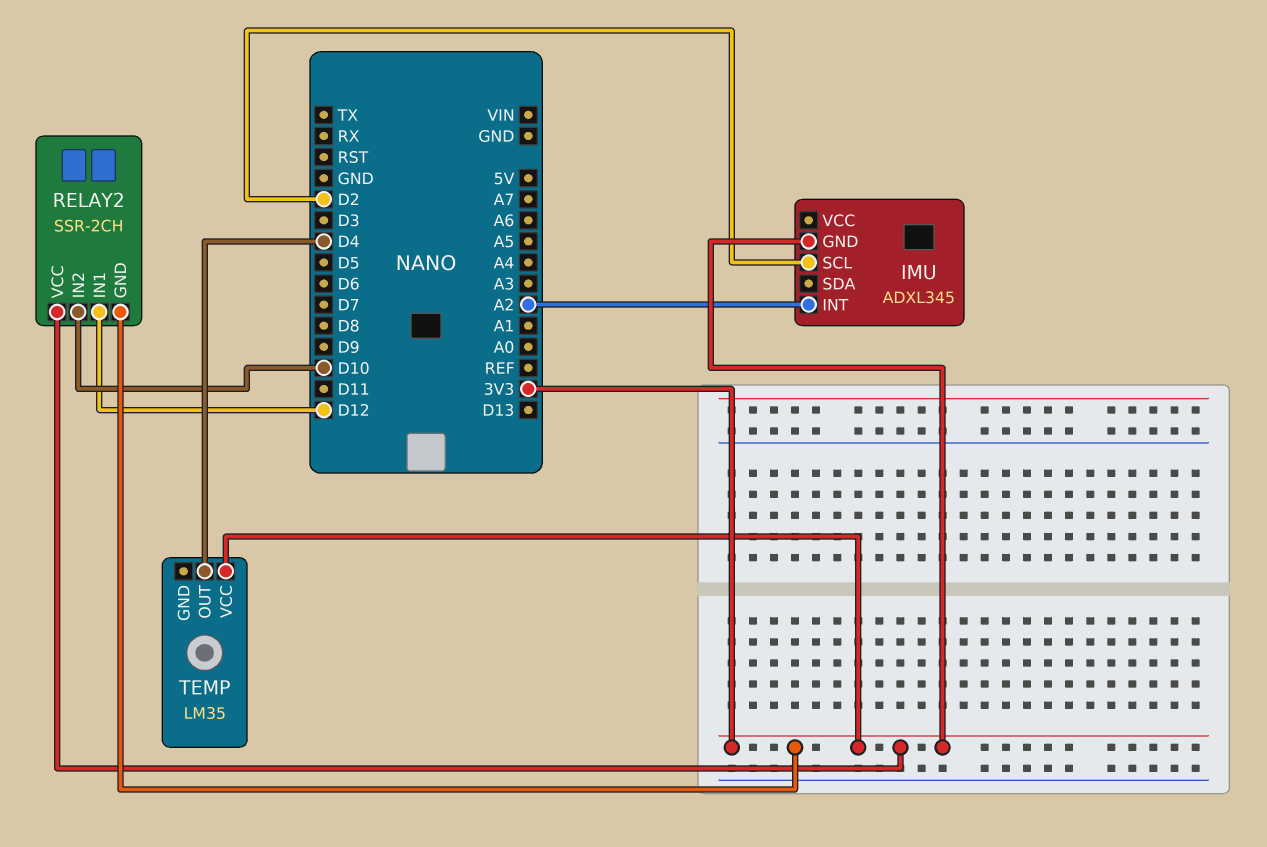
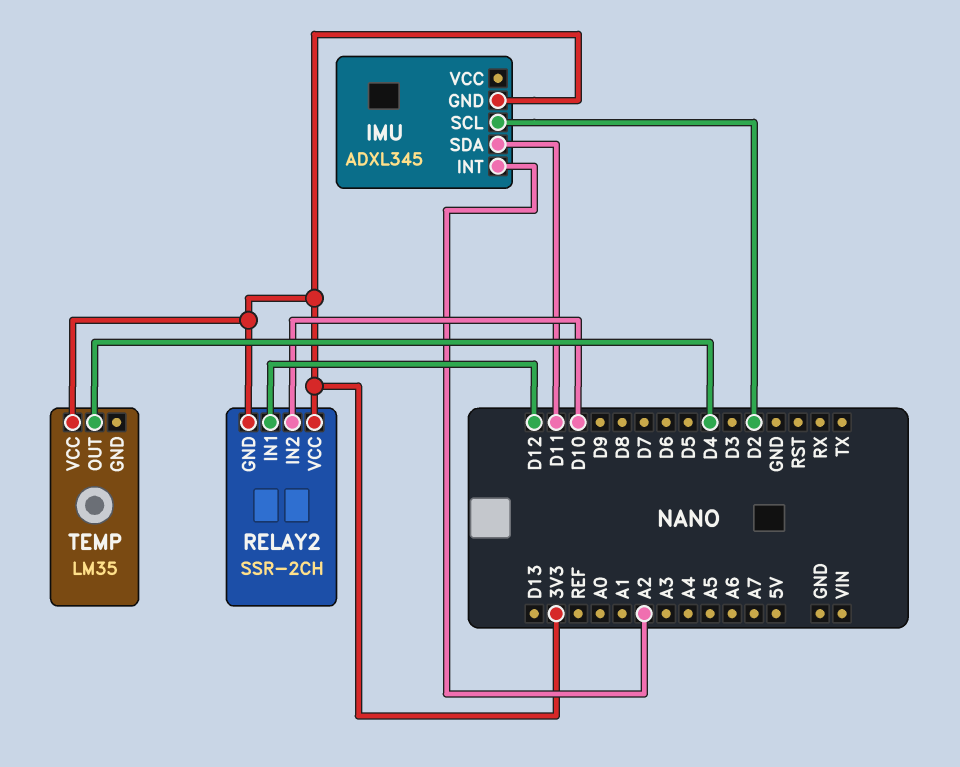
IMU pin SDA: none -> D11

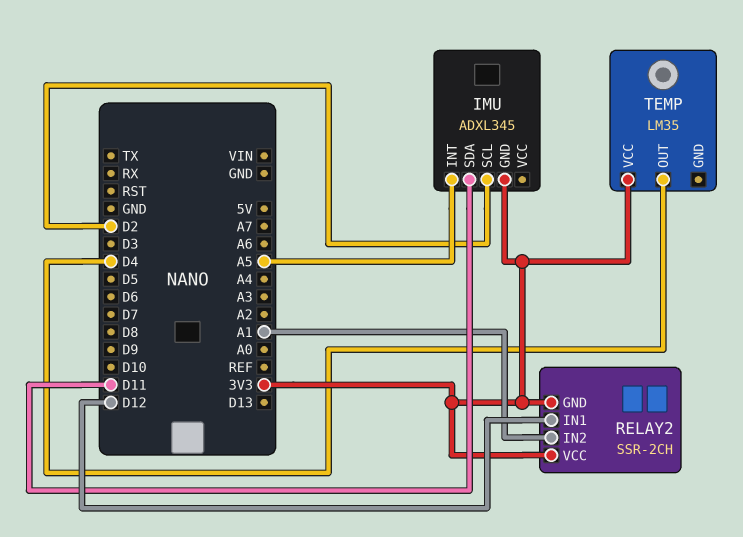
IMU pin INT: A2 -> A5
RELAY2 pin IN2: D10 -> A1

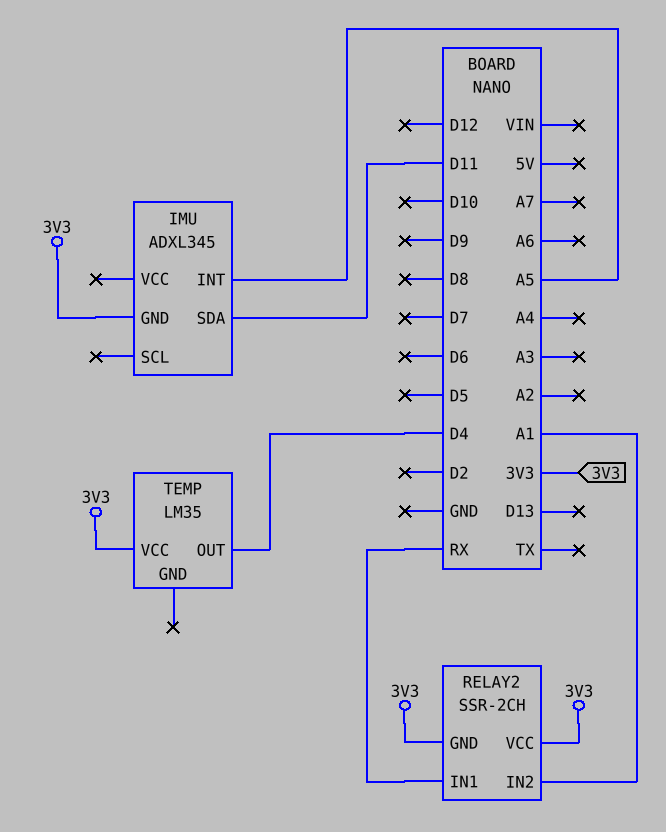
IMU pin SCL: D2 -> none
RELAY2 pin IN1: D12 -> RX

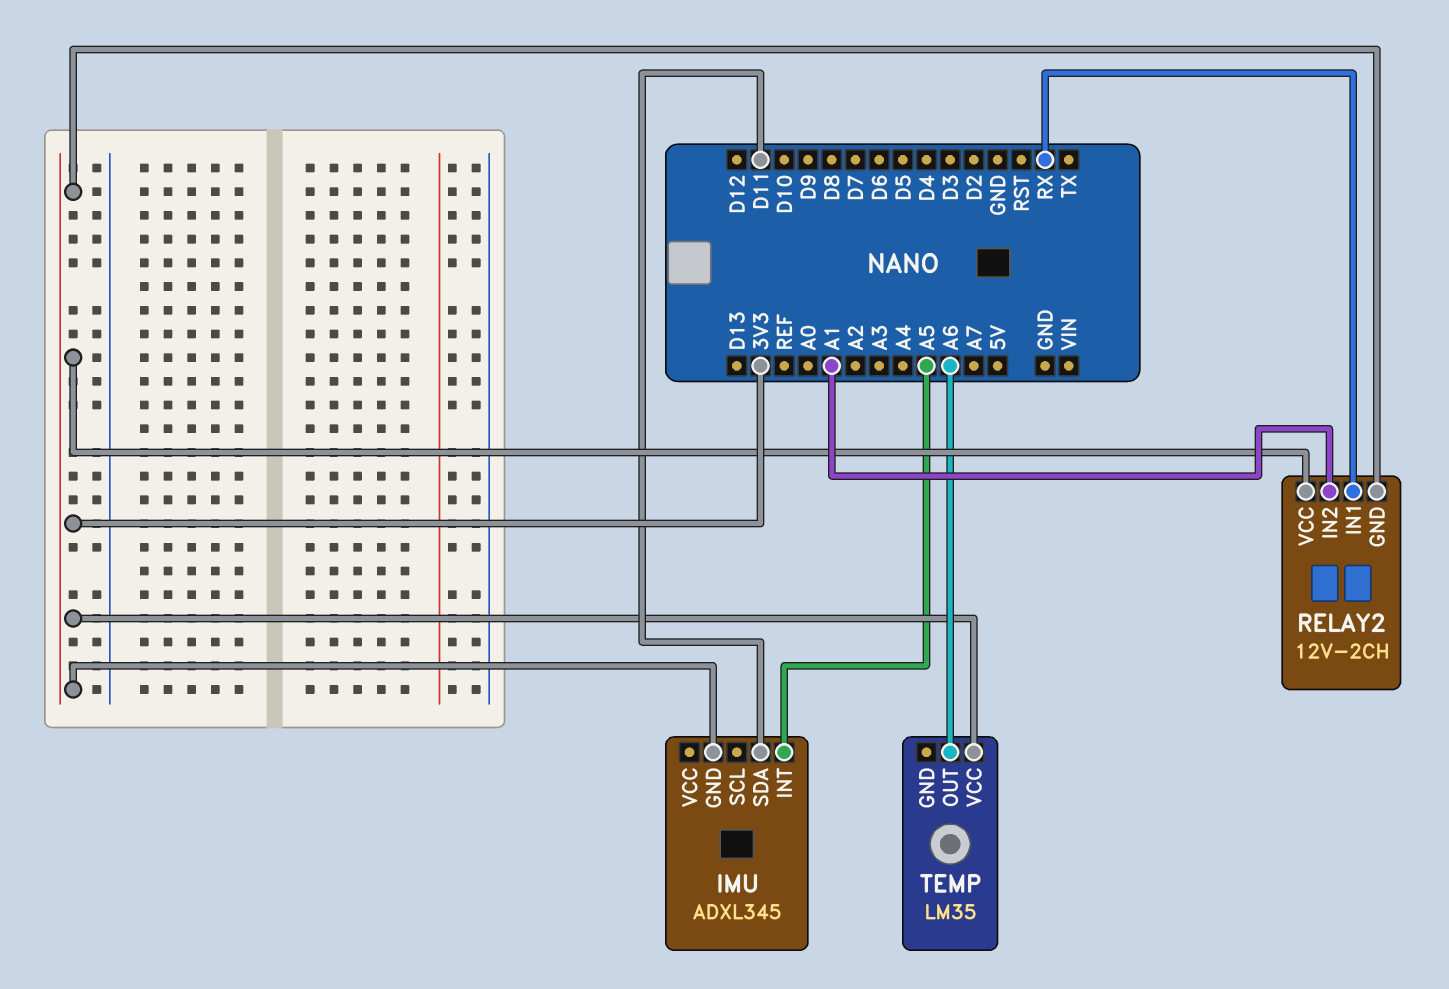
RELAY2: SSR-2CH -> 12V-2CH
TEMP pin OUT: D4 -> A6

